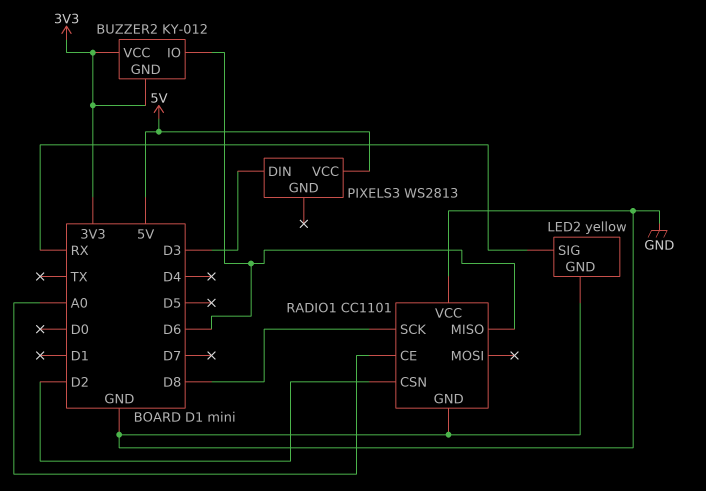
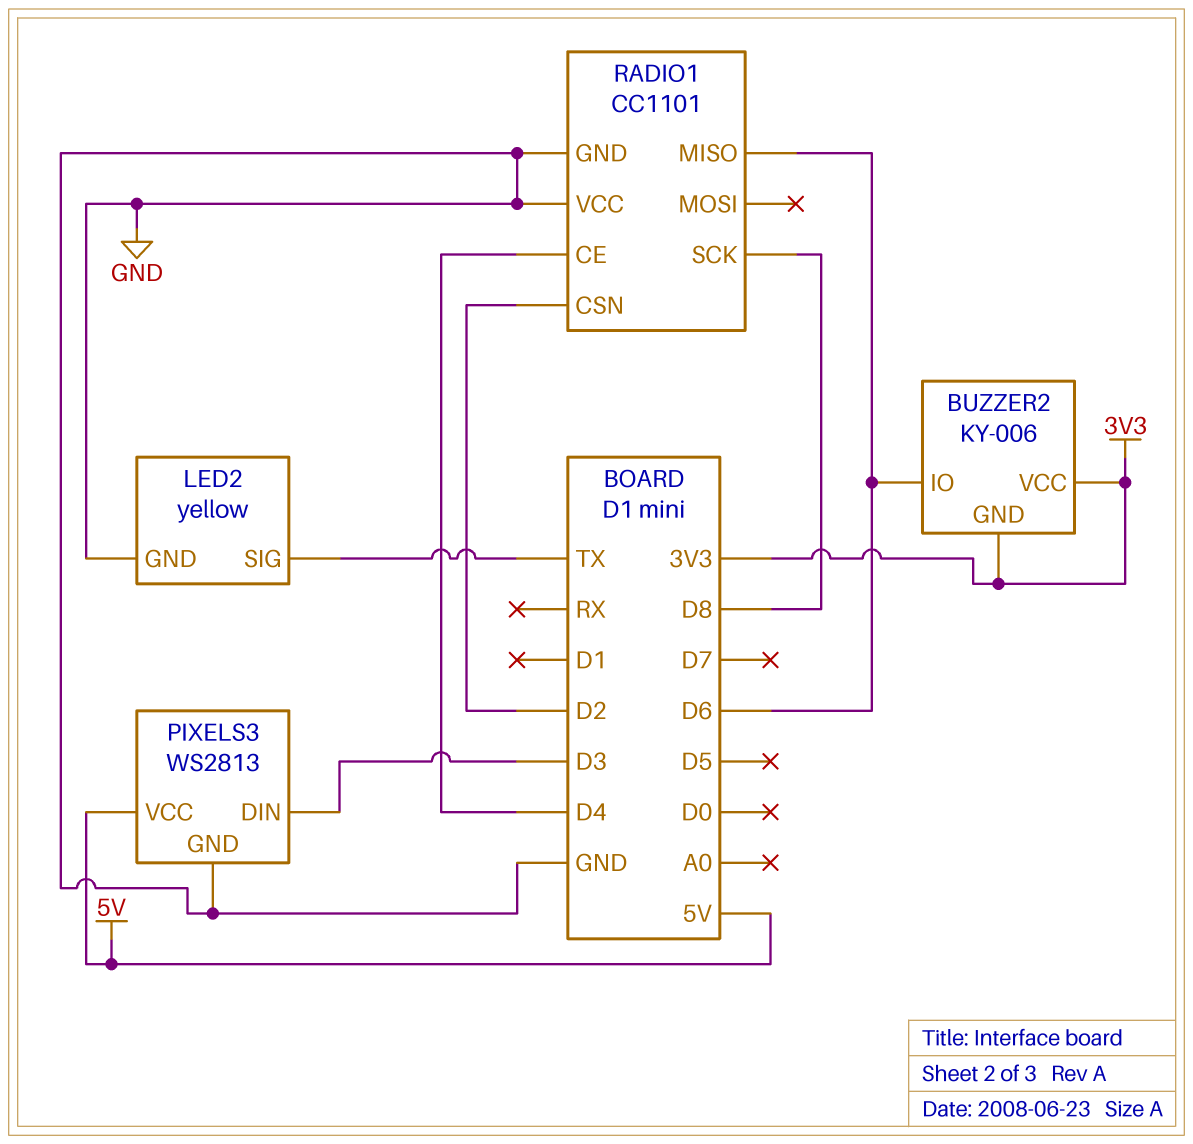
BUZZER2: KY-012 -> KY-006
LED2 pin SIG: RX -> TX
PIXELS3 pin GND: none -> GND
RADIO1 pin CE: A0 -> D4

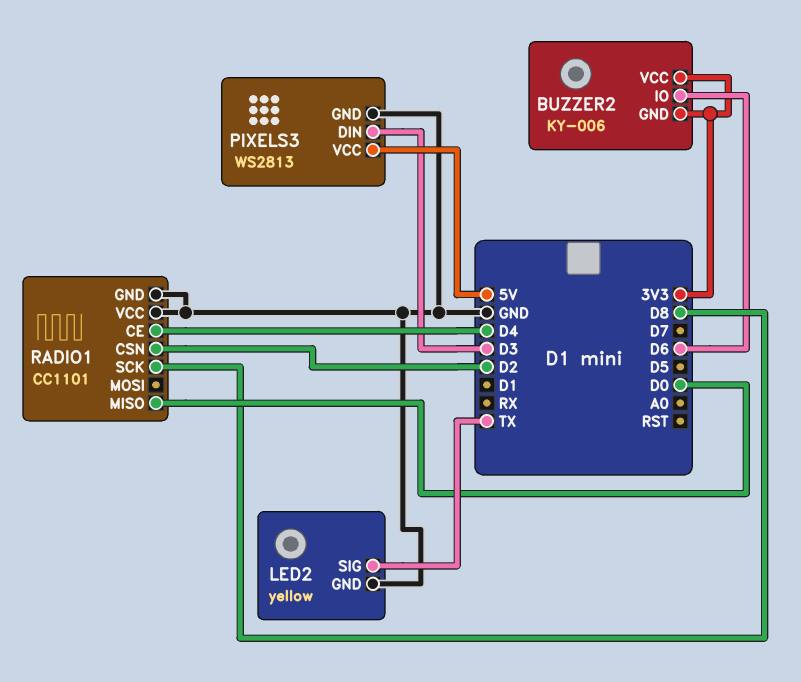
RADIO1 pin MISO: D6 -> D0

